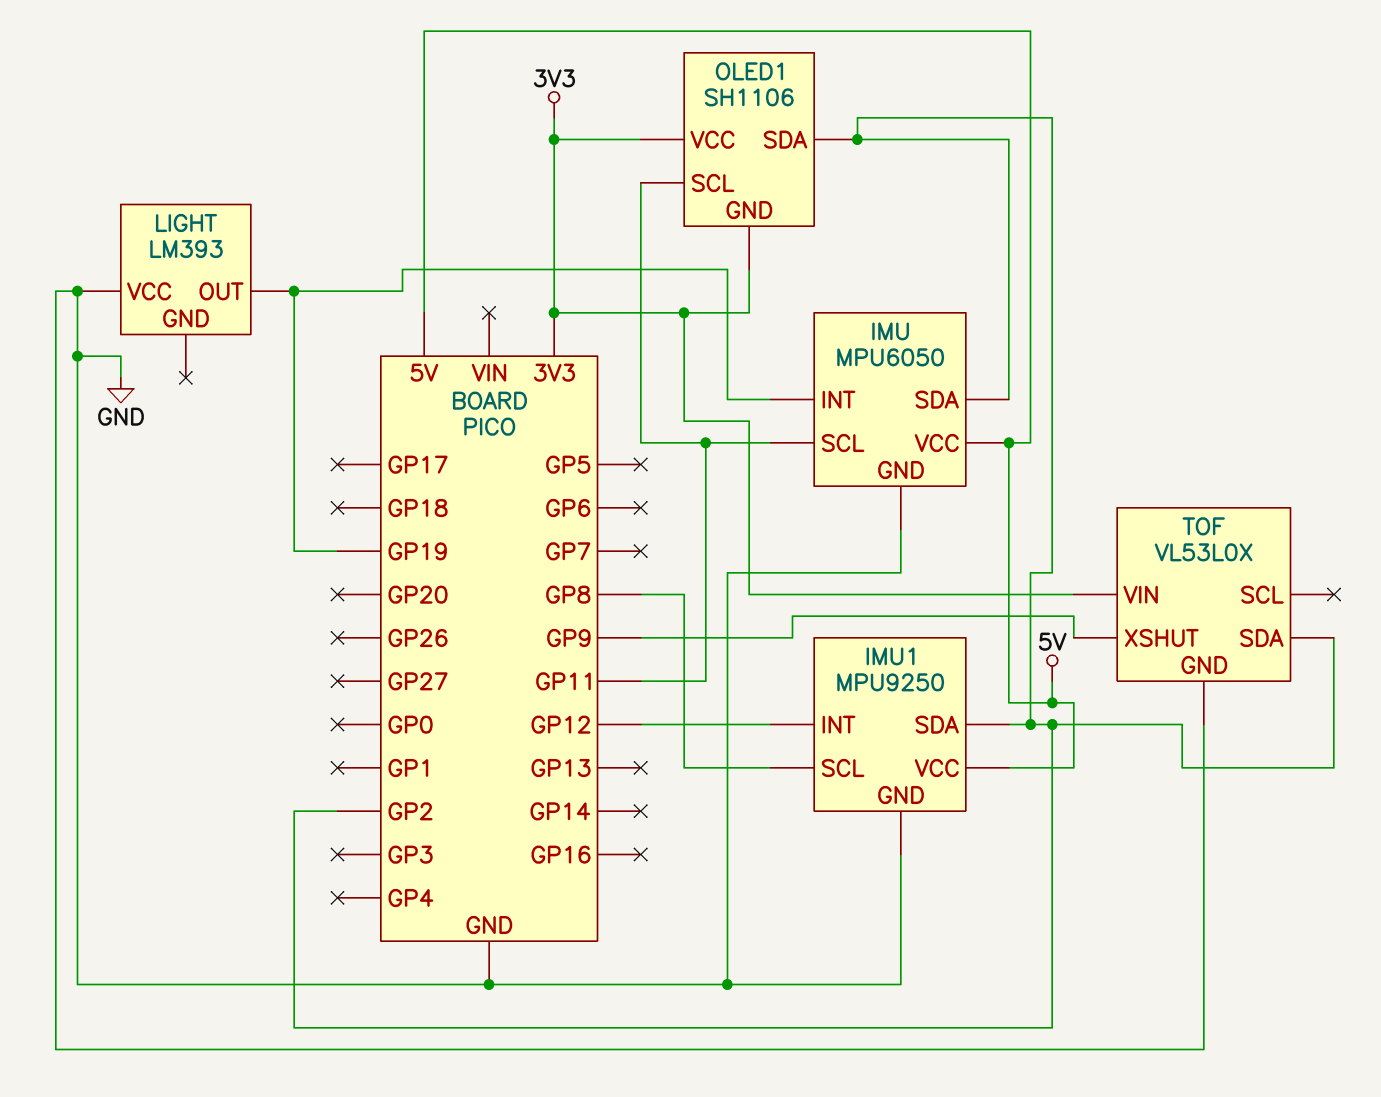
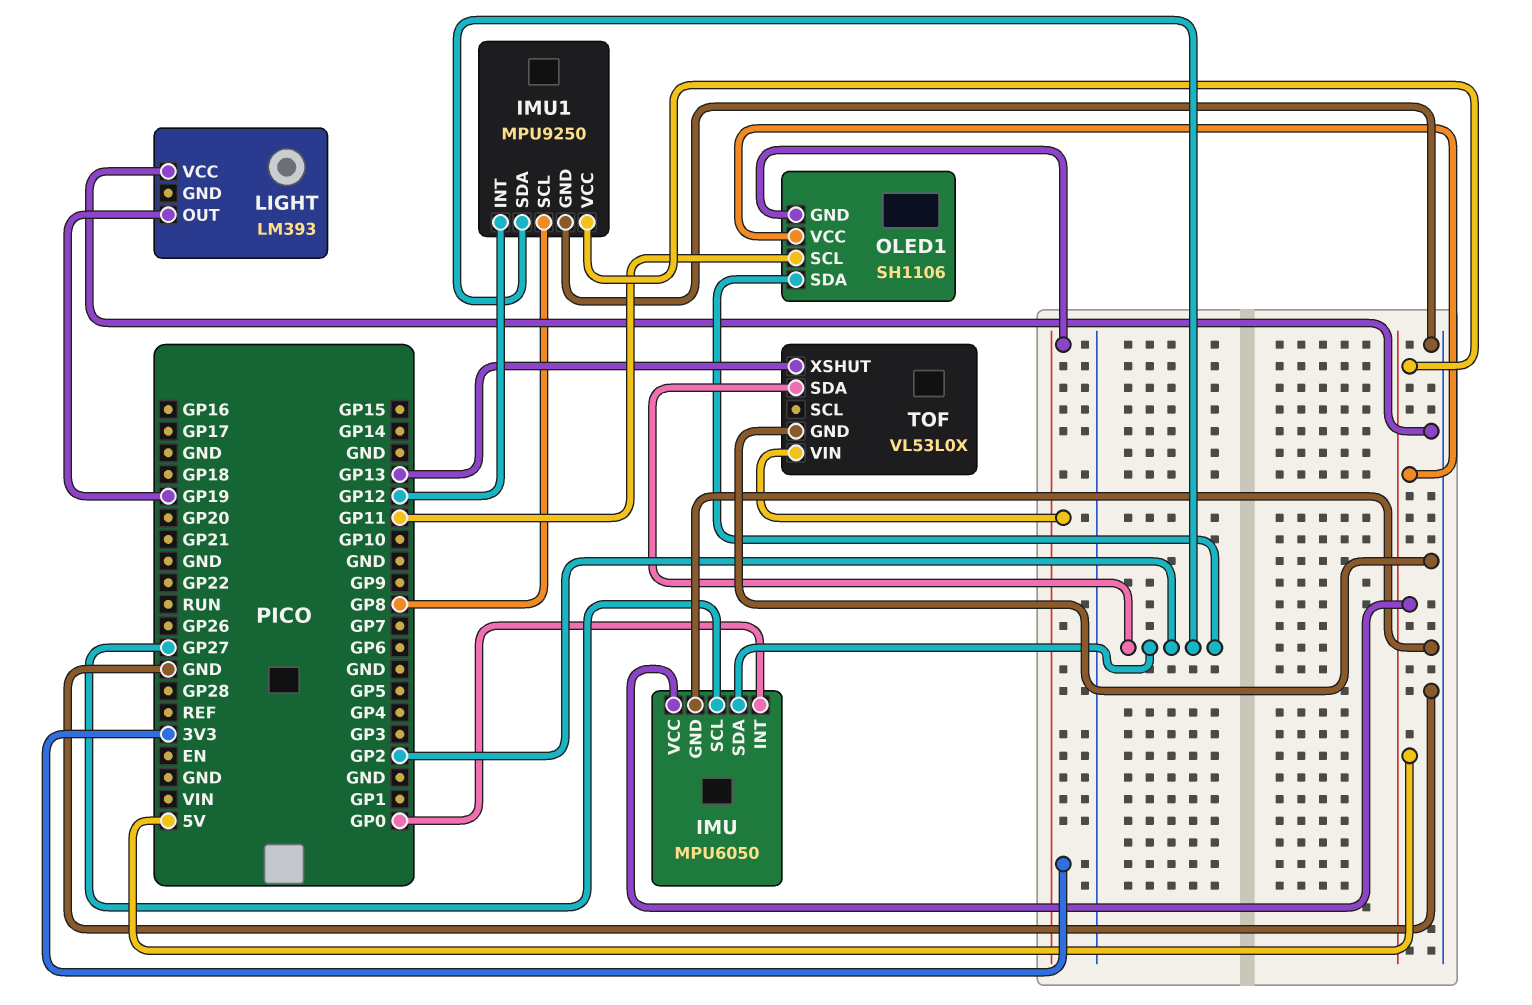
IMU pin INT: GP19 -> GP0
IMU pin SCL: GP11 -> GP27
OLED1 pin VCC: 3V3 -> 5V
TOF pin XSHUT: GP9 -> GP13

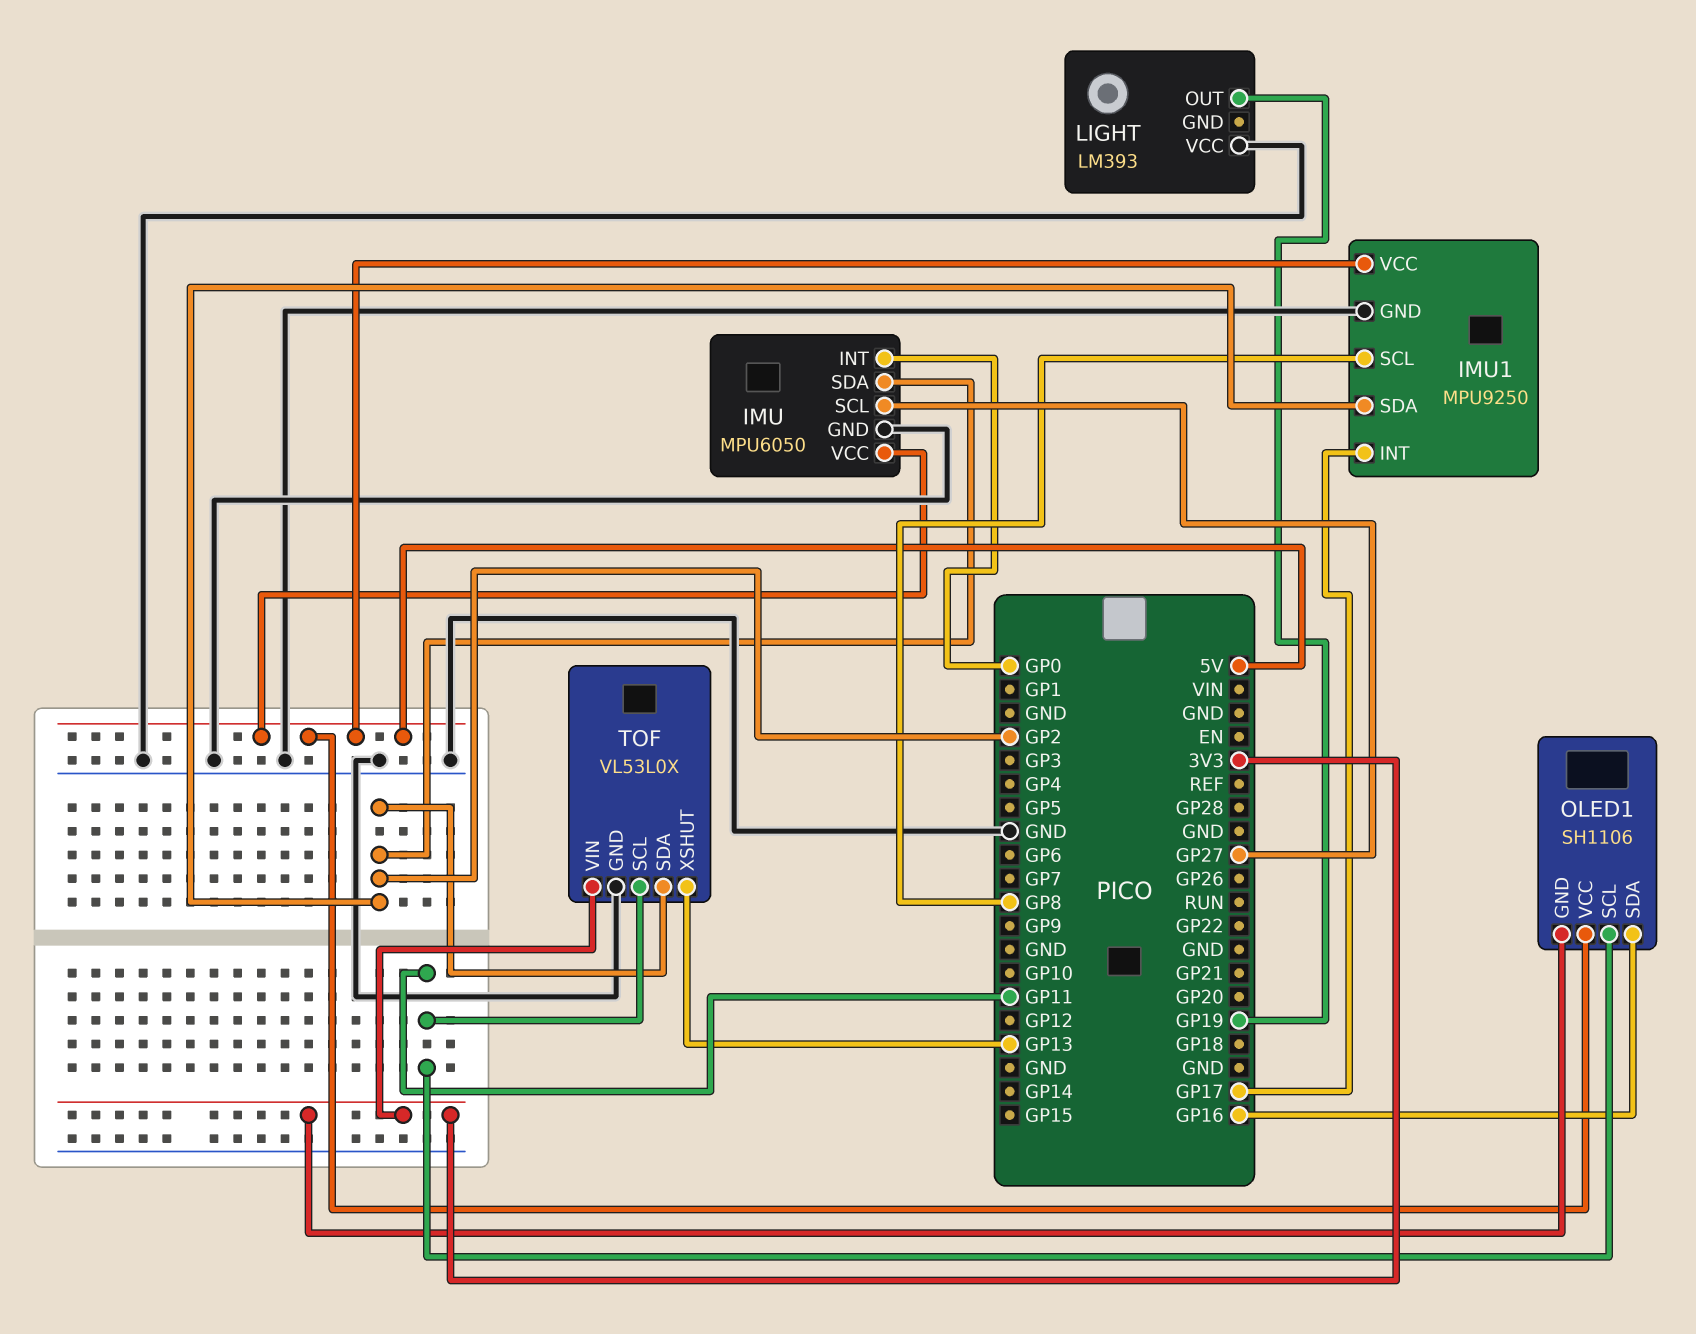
IMU1 pin INT: GP12 -> GP17
OLED1 pin SDA: GP2 -> GP16
TOF pin SCL: none -> GP11

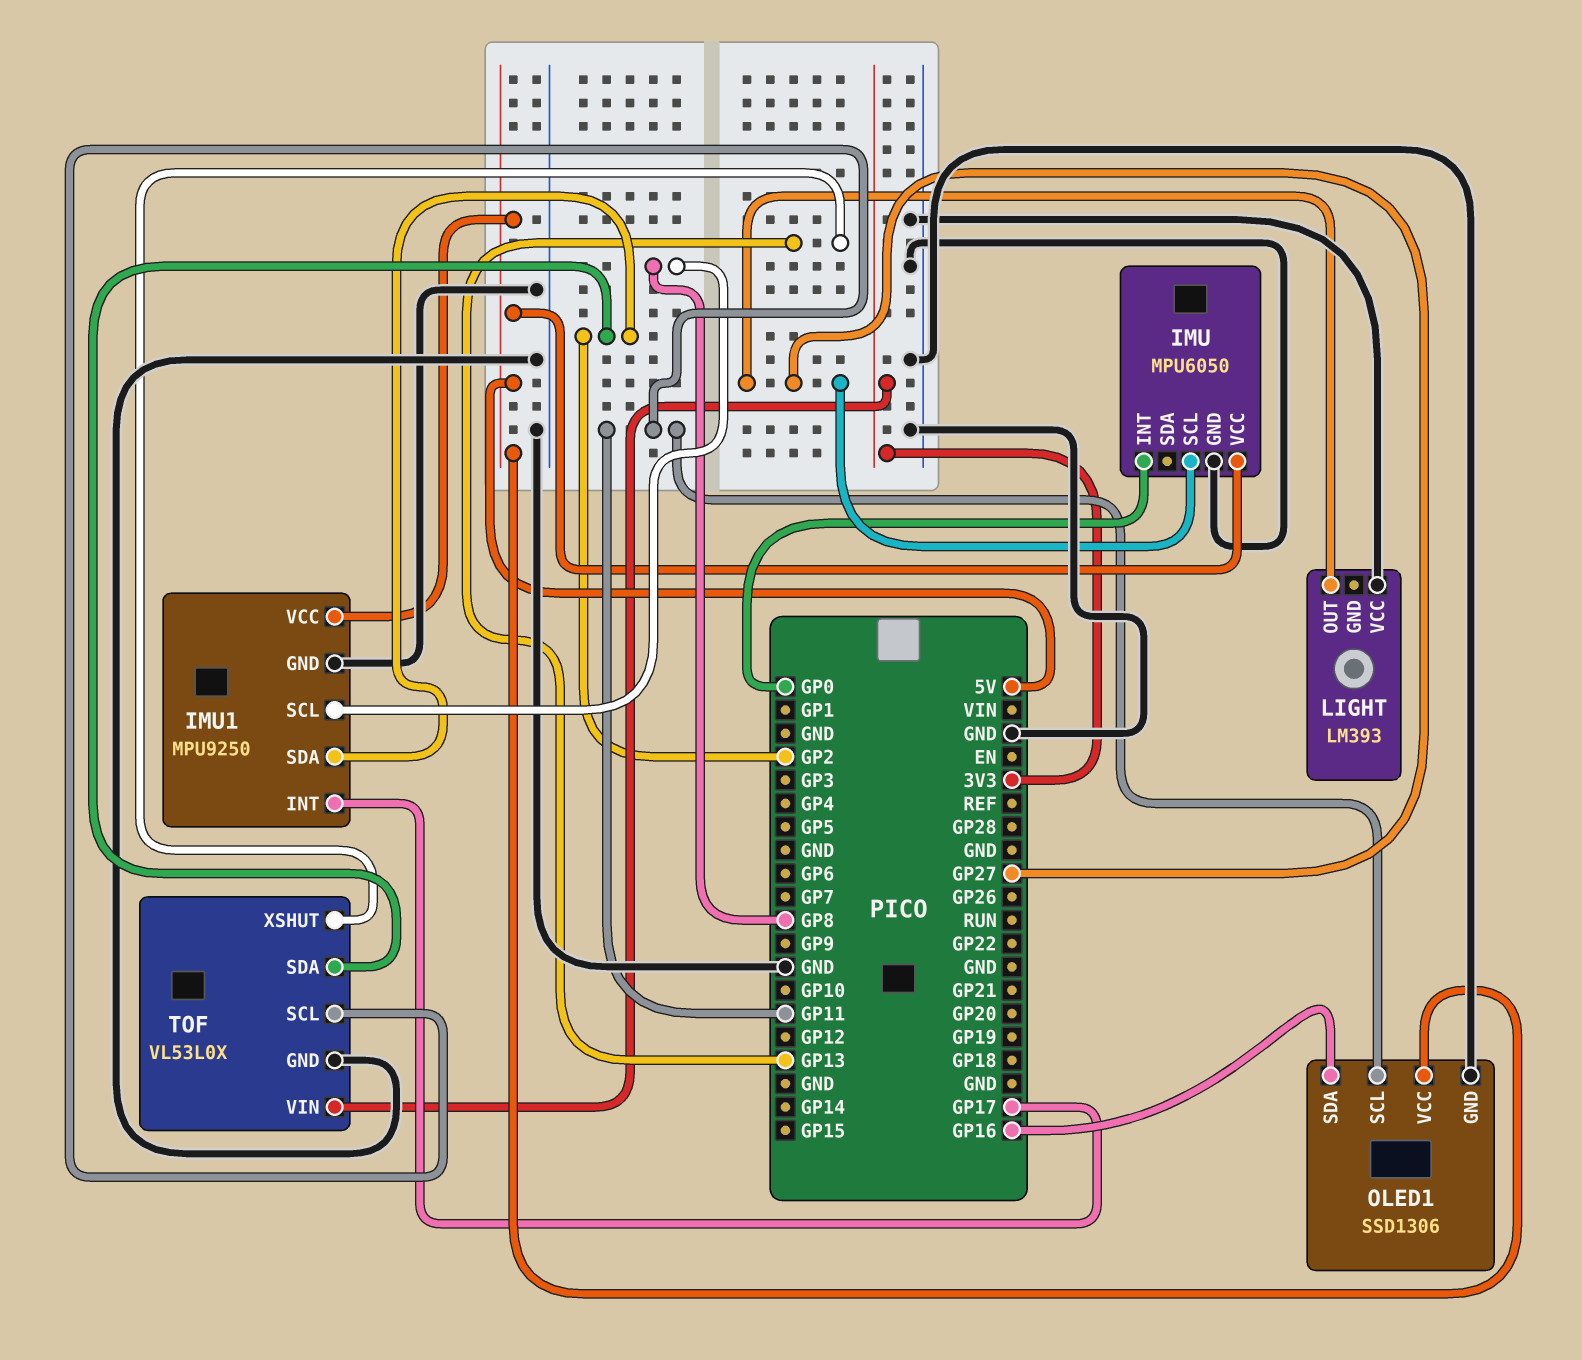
IMU pin SDA: GP2 -> none
LIGHT pin OUT: GP19 -> GP27
OLED1: SH1106 -> SSD1306
OLED1 pin GND: 3V3 -> GND

